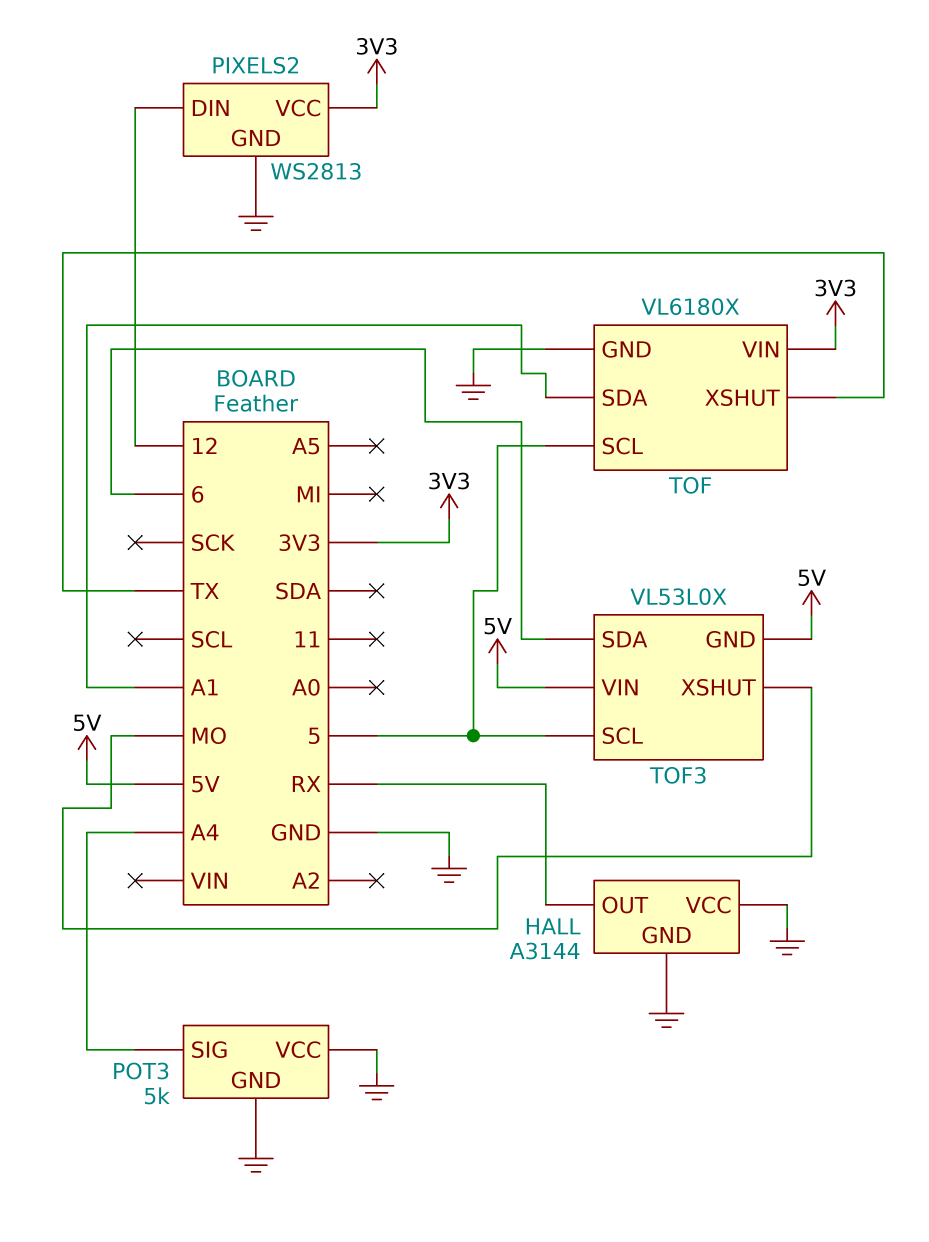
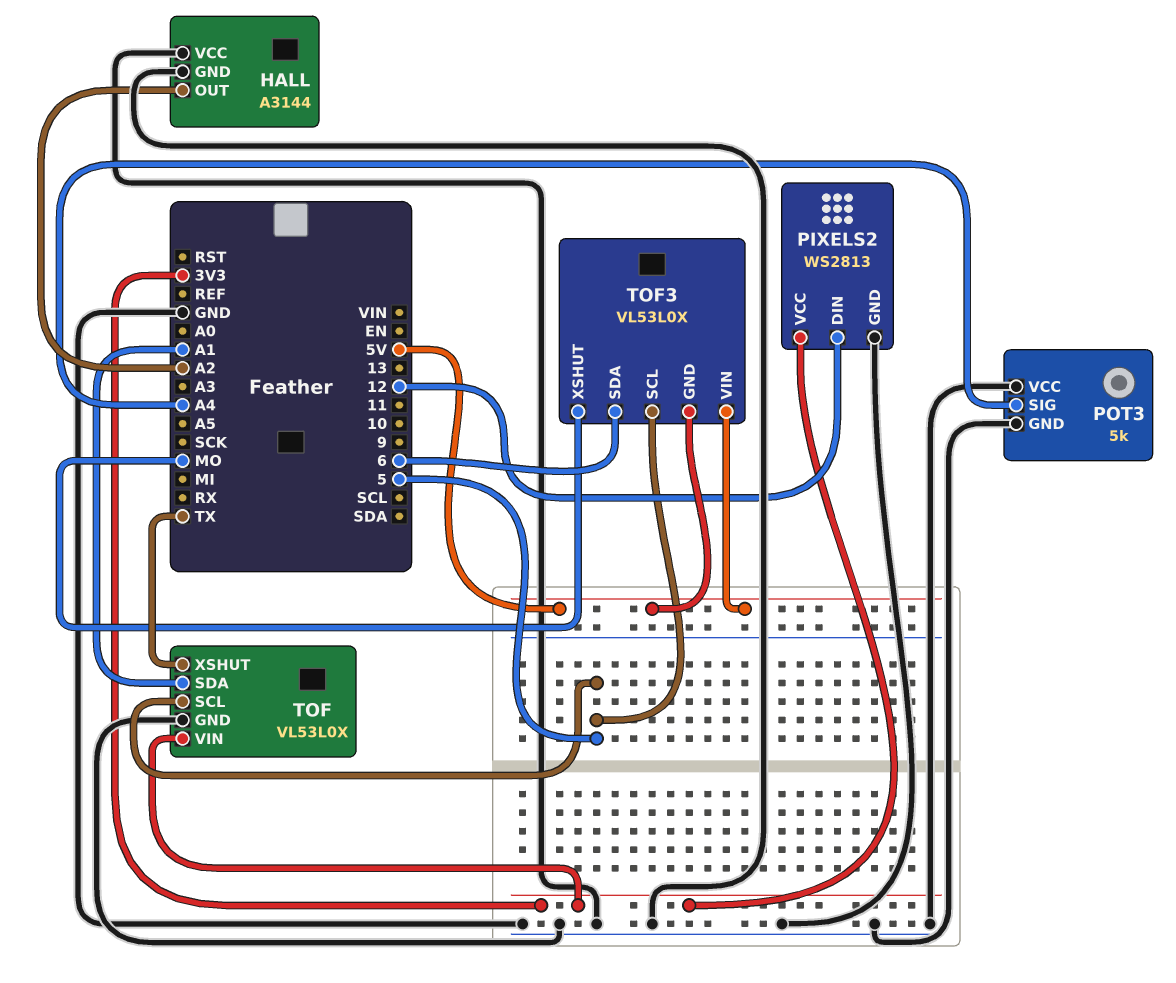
HALL pin OUT: RX -> A2
TOF: VL6180X -> VL53L0X

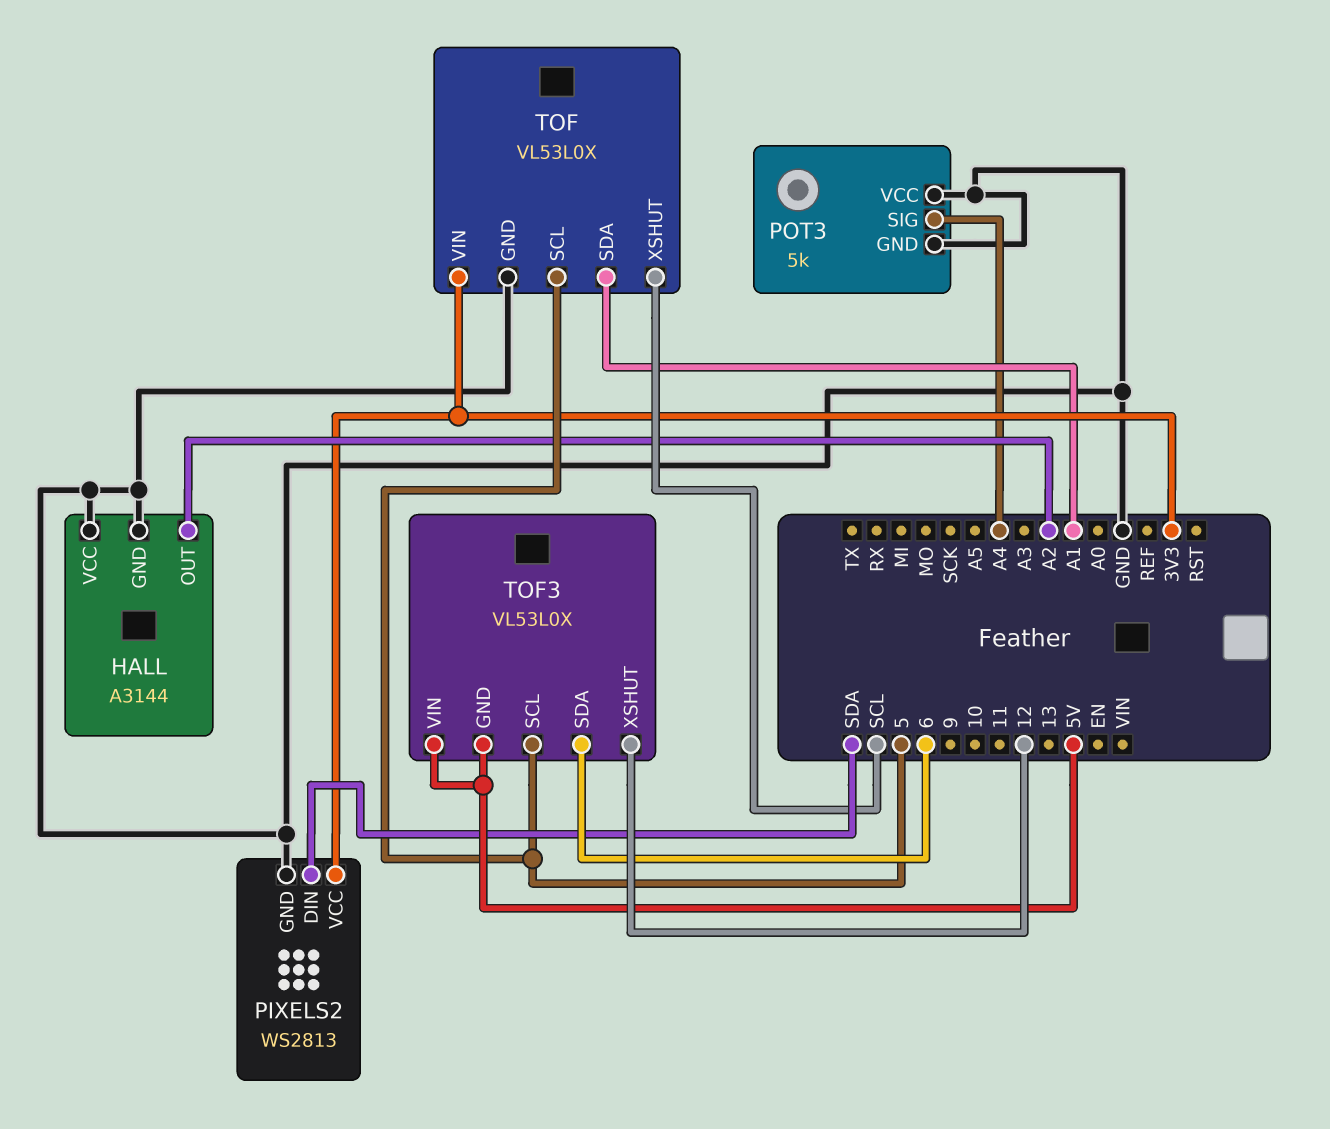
PIXELS2 pin DIN: 12 -> SDA
TOF pin XSHUT: TX -> SCL
TOF3 pin XSHUT: MO -> 12

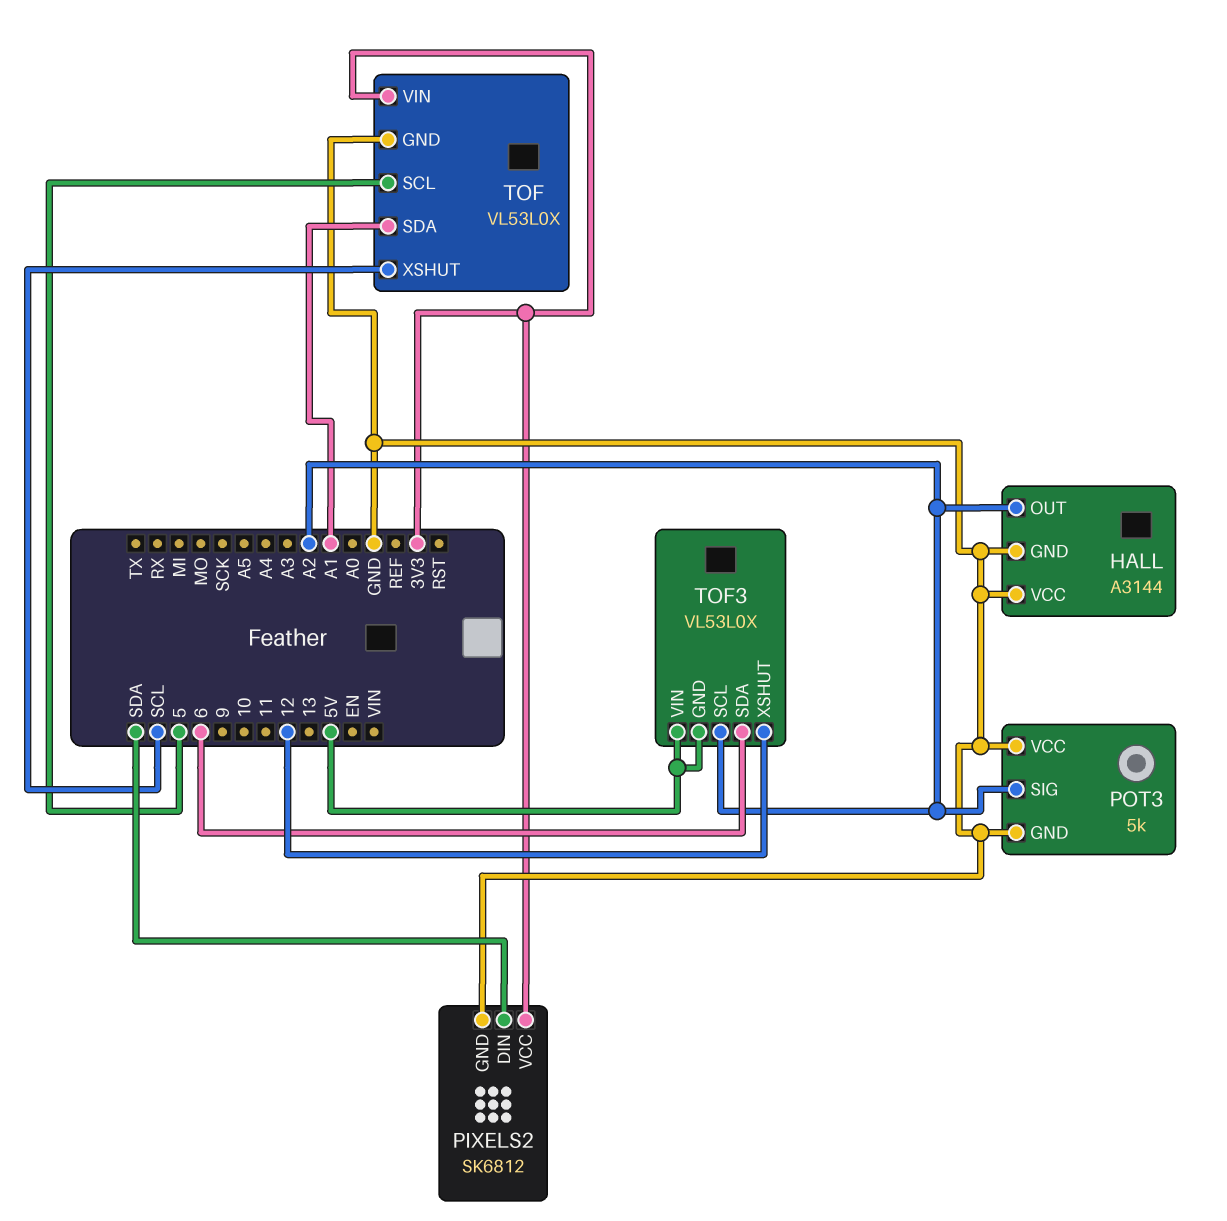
PIXELS2: WS2813 -> SK6812
POT3 pin SIG: A4 -> A2
TOF3 pin SCL: 5 -> A2

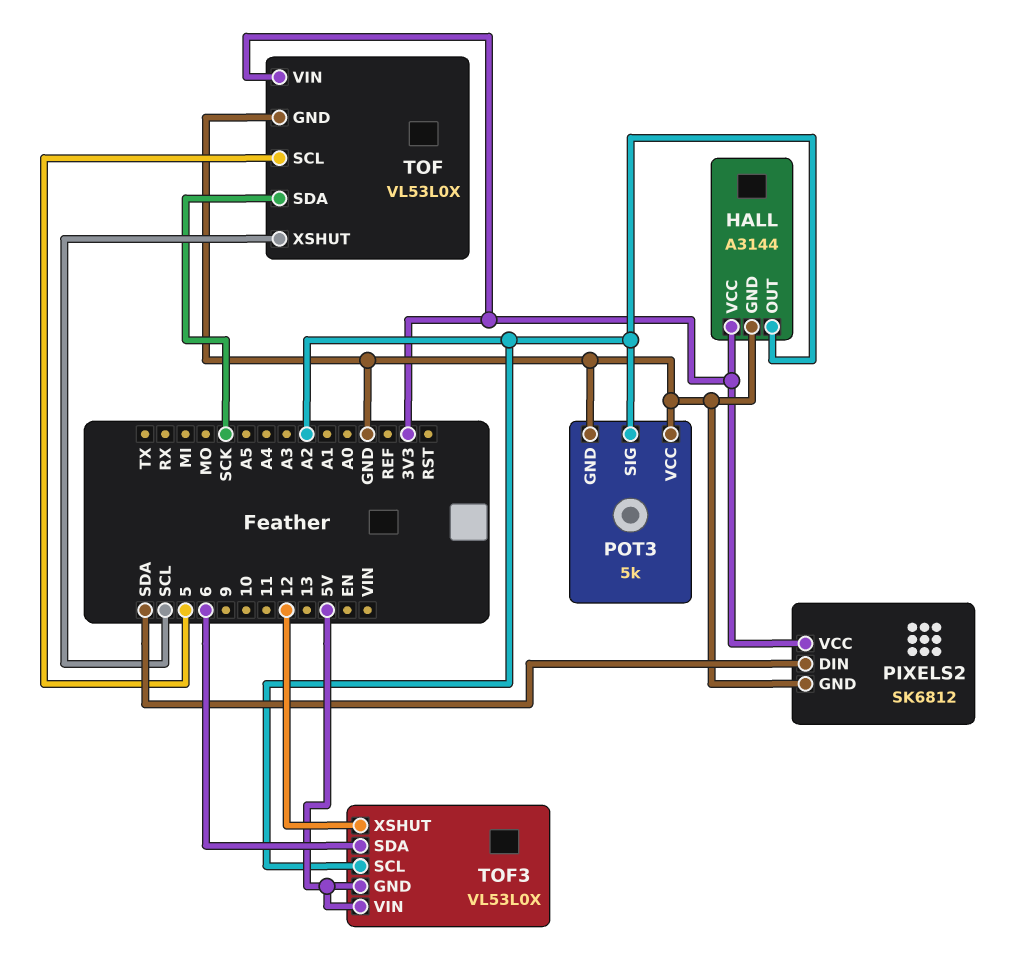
HALL pin VCC: GND -> 3V3
TOF pin SDA: A1 -> SCK

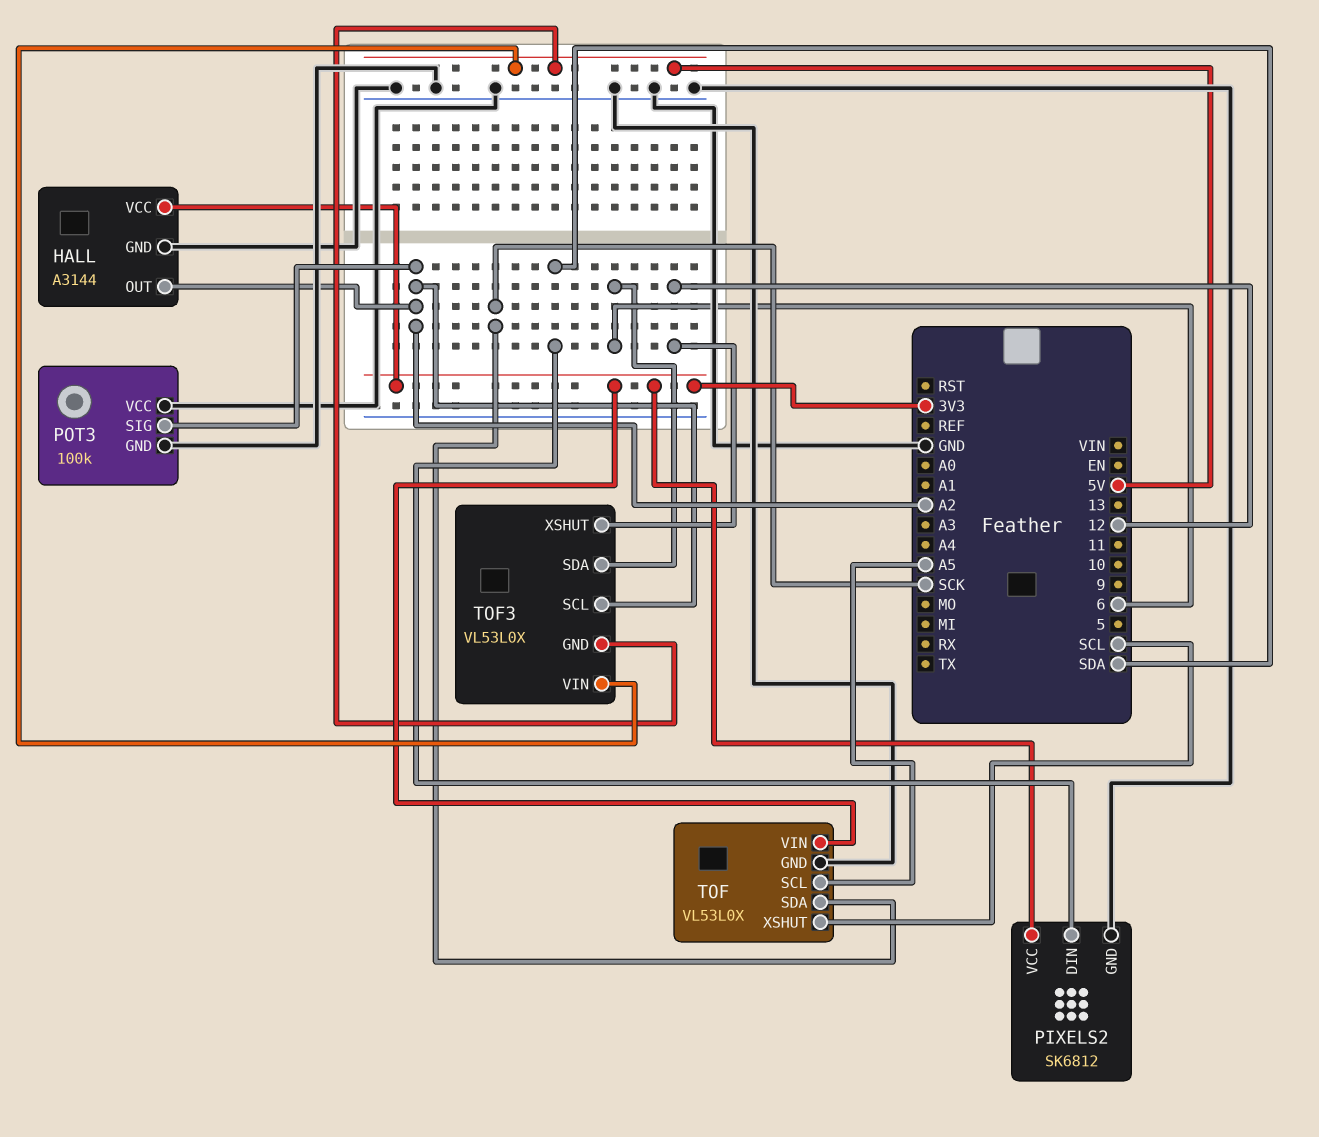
POT3: 5k -> 100k
TOF pin SCL: 5 -> A5

